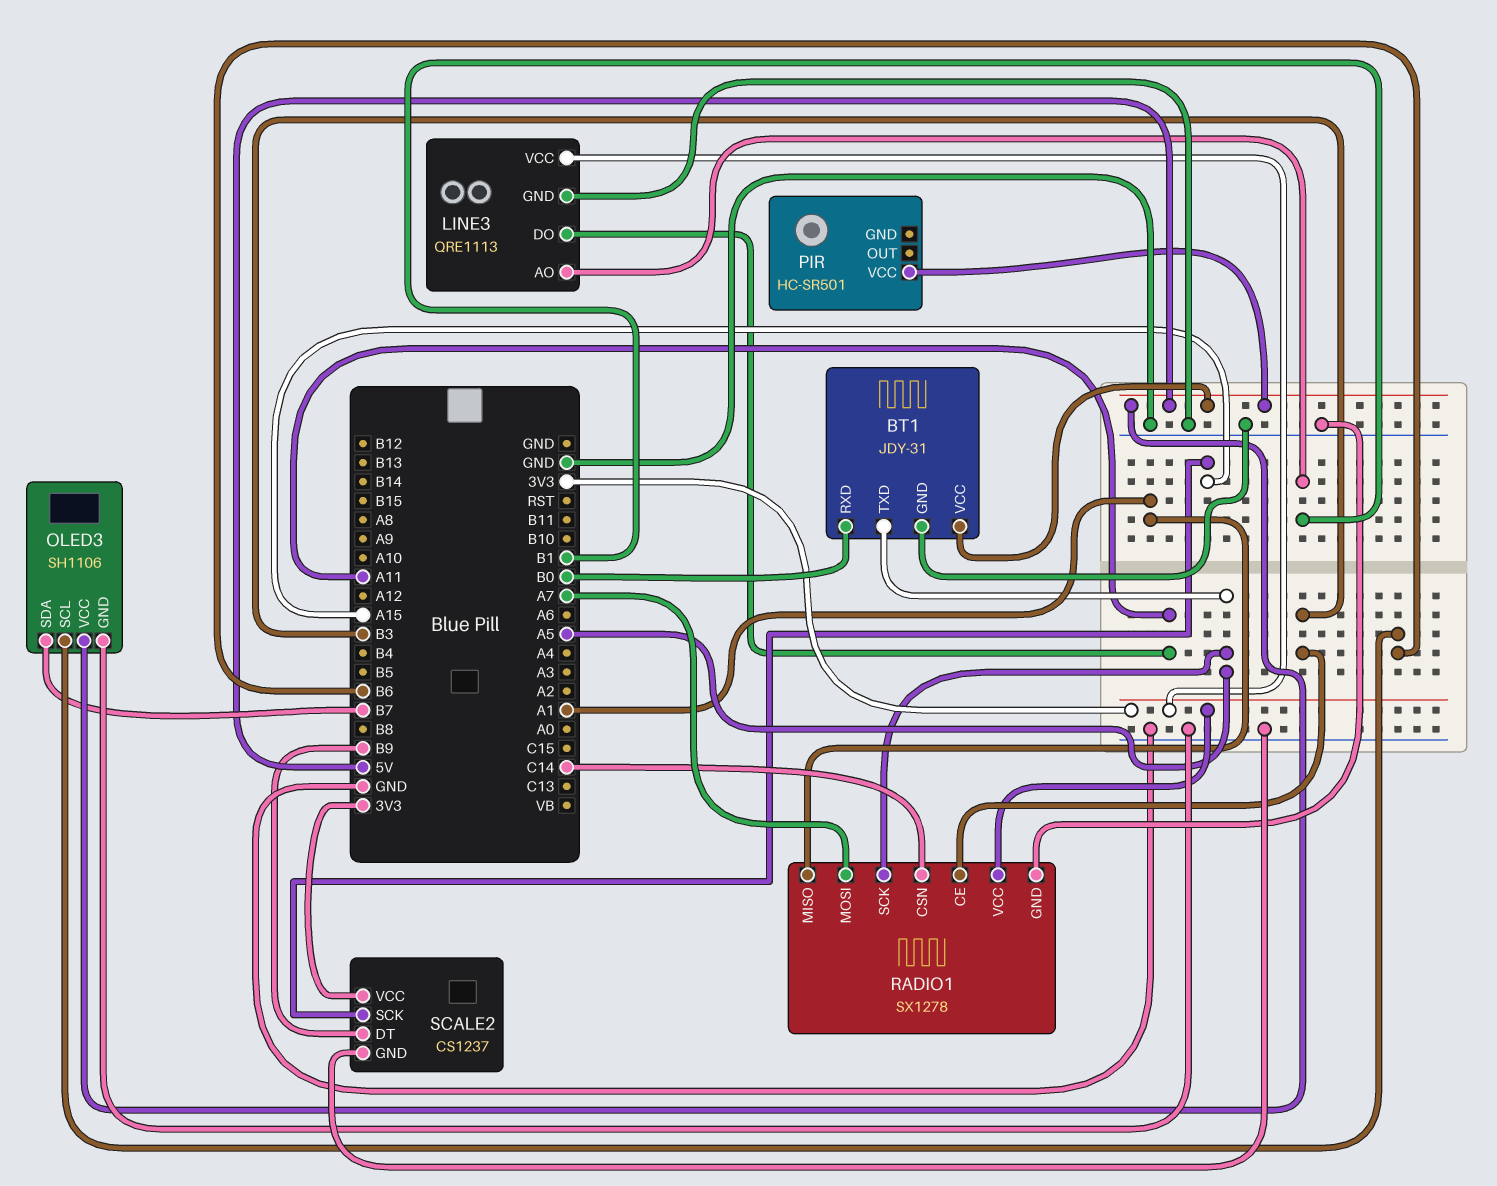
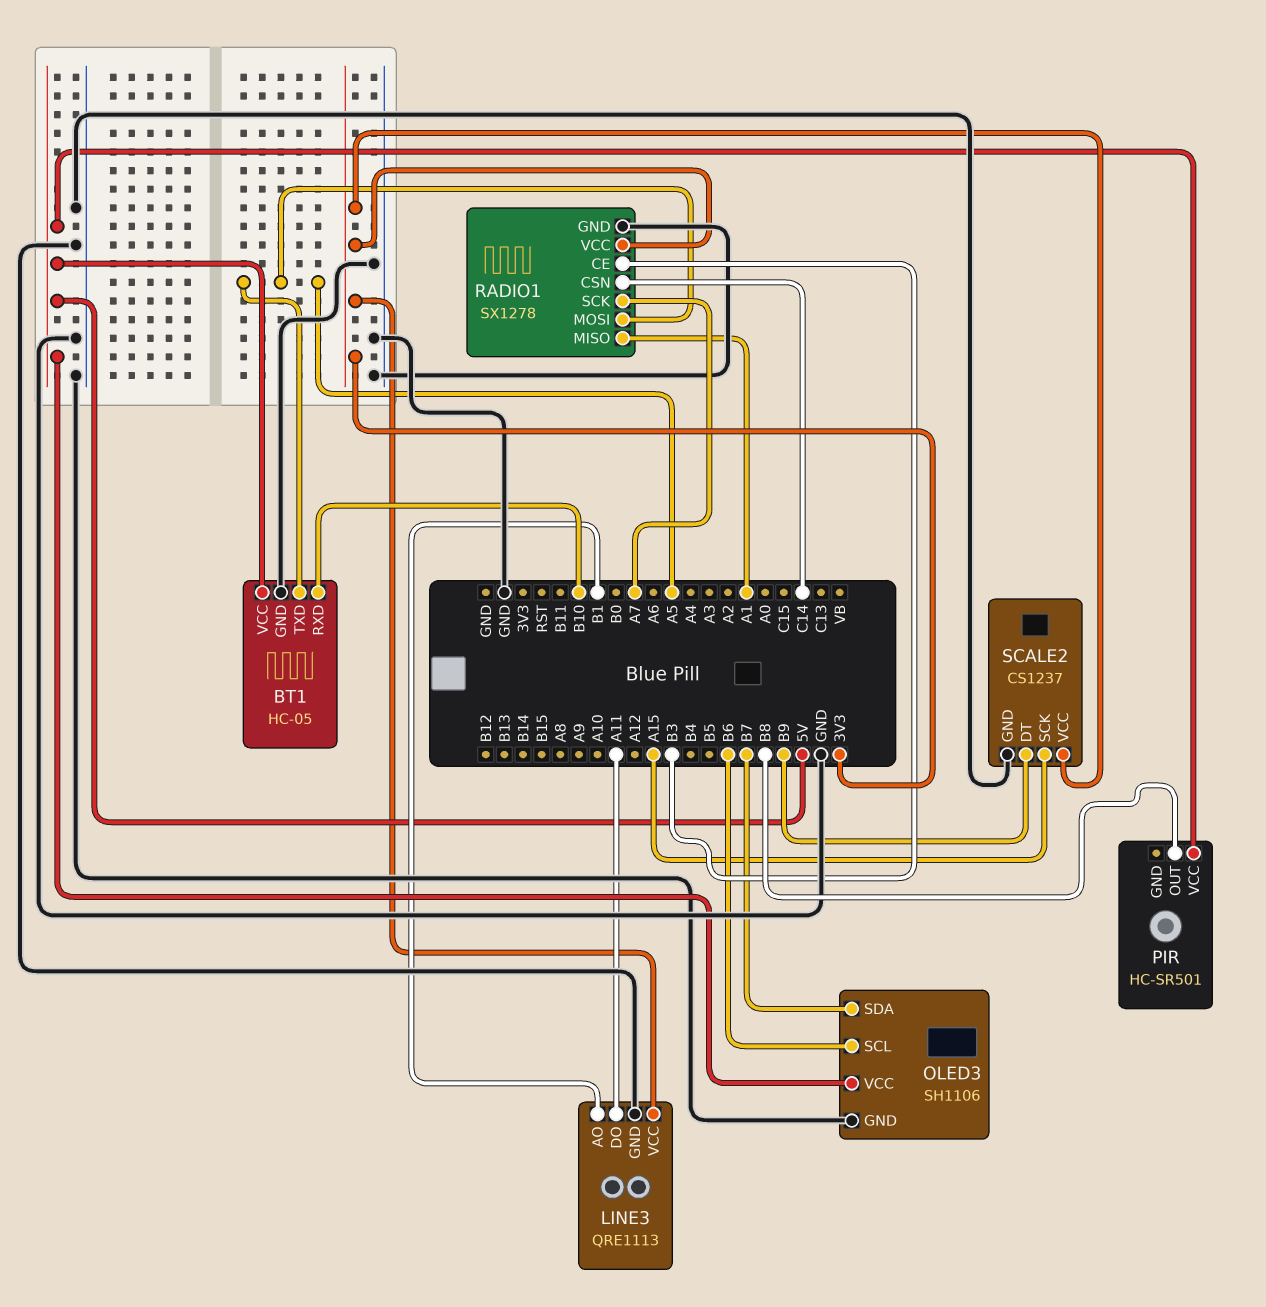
BT1: JDY-31 -> HC-05
BT1 pin RXD: B0 -> B10
PIR pin OUT: none -> B8
RADIO1 pin MOSI: A7 -> A5
RADIO1 pin SCK: A5 -> A7

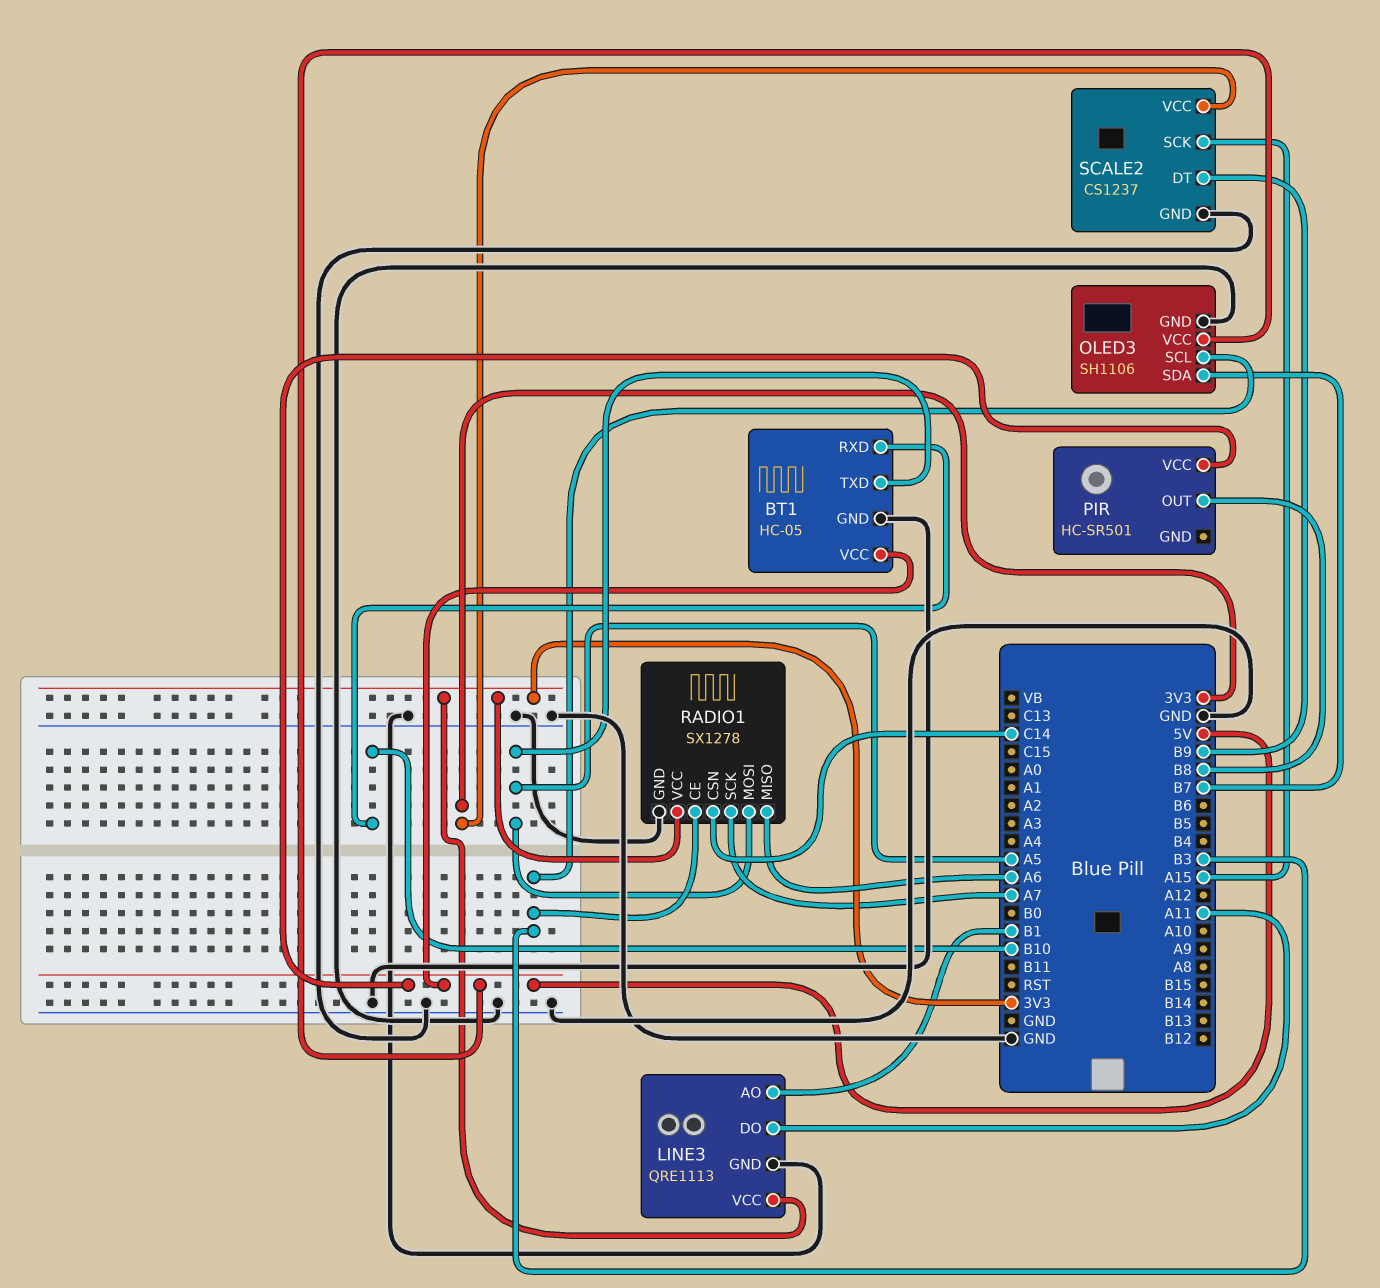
OLED3 pin SCL: B6 -> B3
RADIO1 pin MISO: A1 -> A6

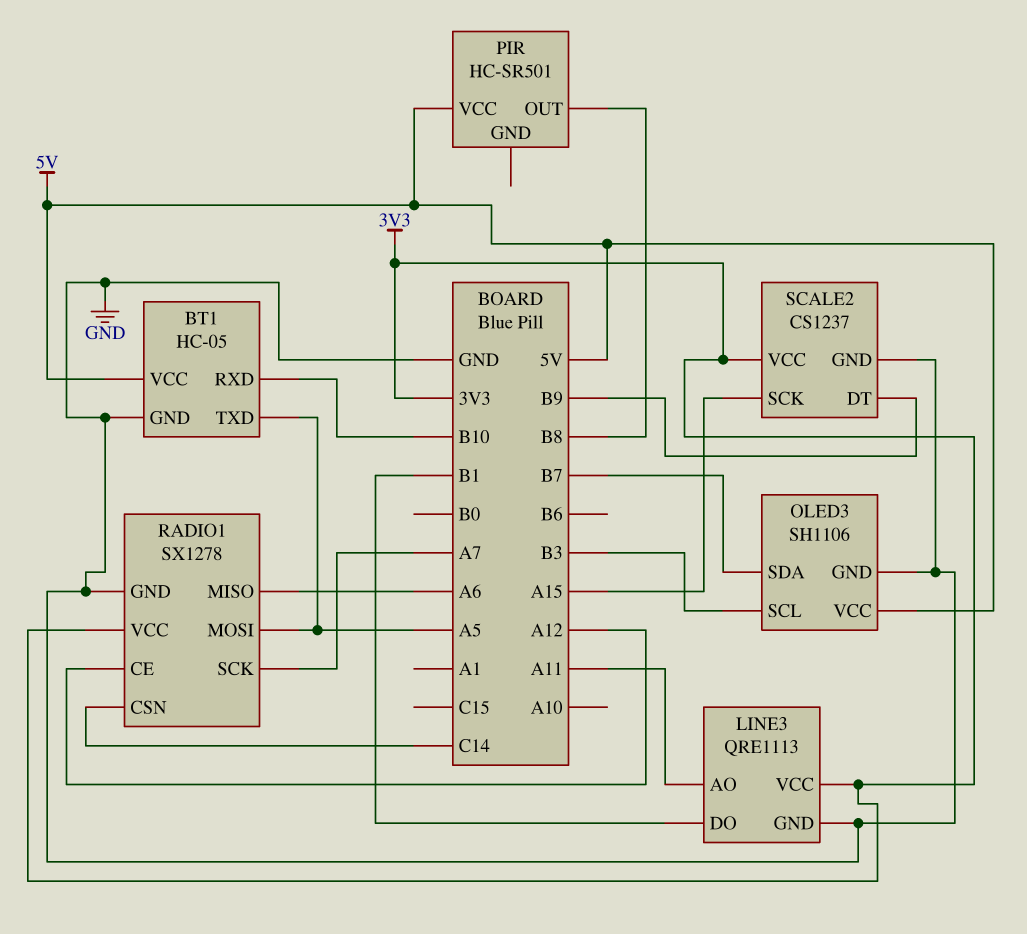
LINE3 pin AO: B1 -> A11
LINE3 pin DO: A11 -> B1
RADIO1 pin CE: B3 -> A12

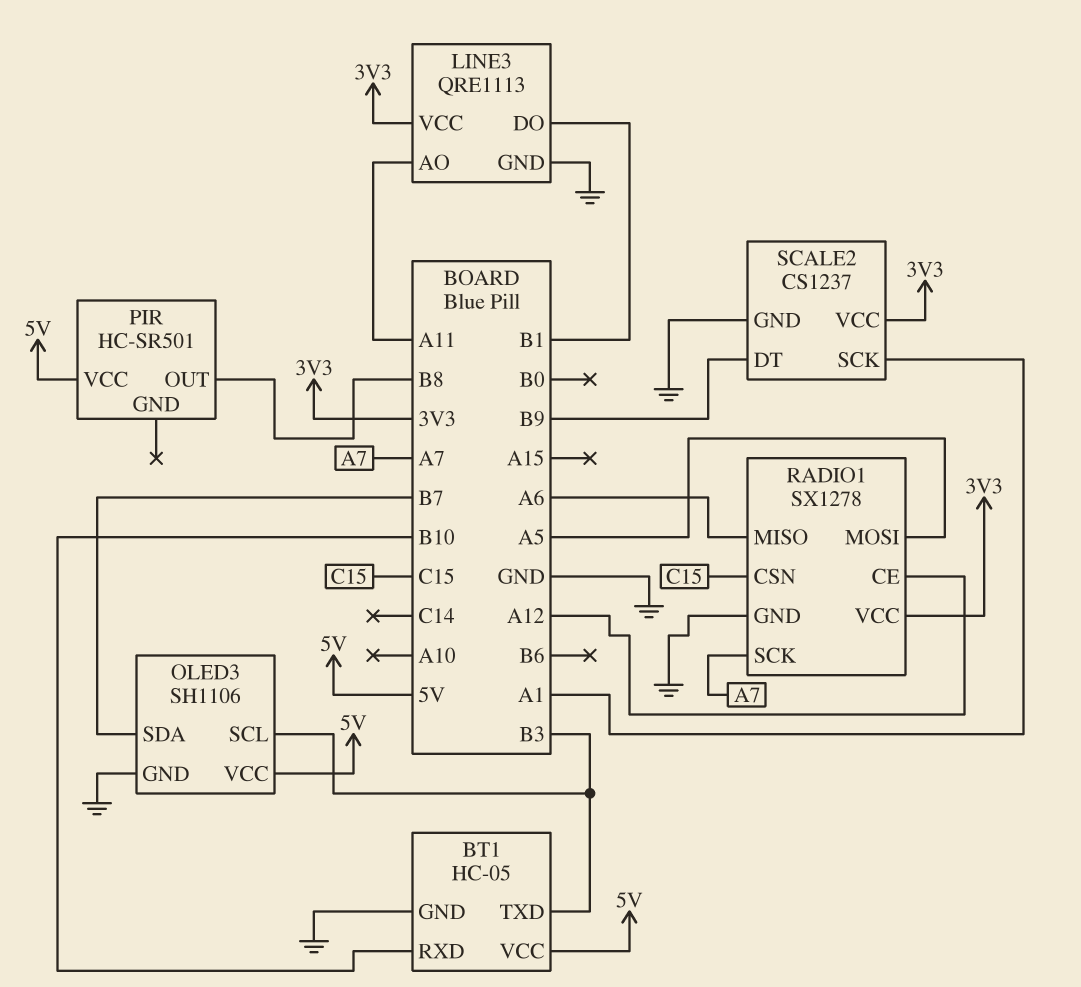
BT1 pin TXD: A5 -> B3
RADIO1 pin CSN: C14 -> C15
SCALE2 pin SCK: A15 -> A1

